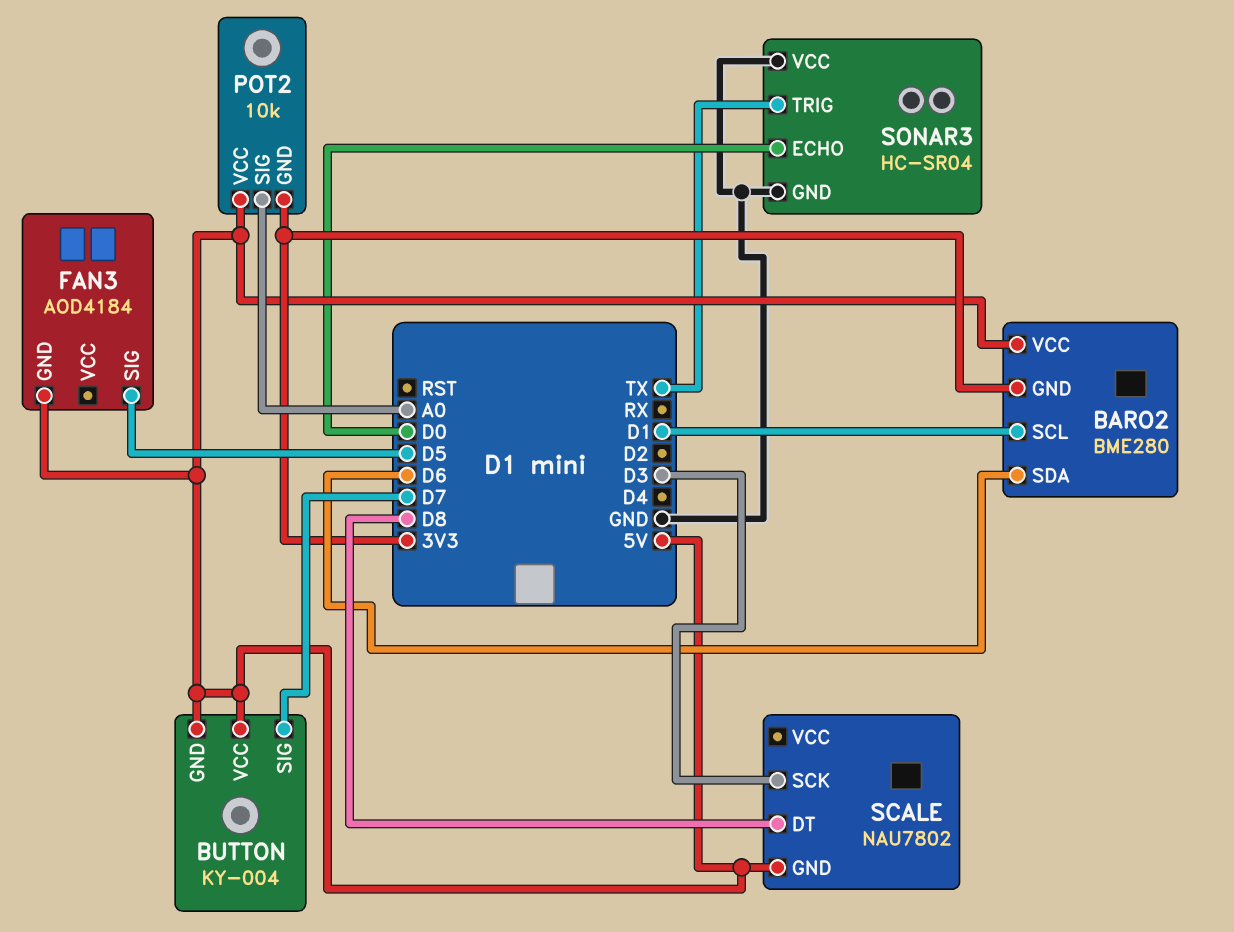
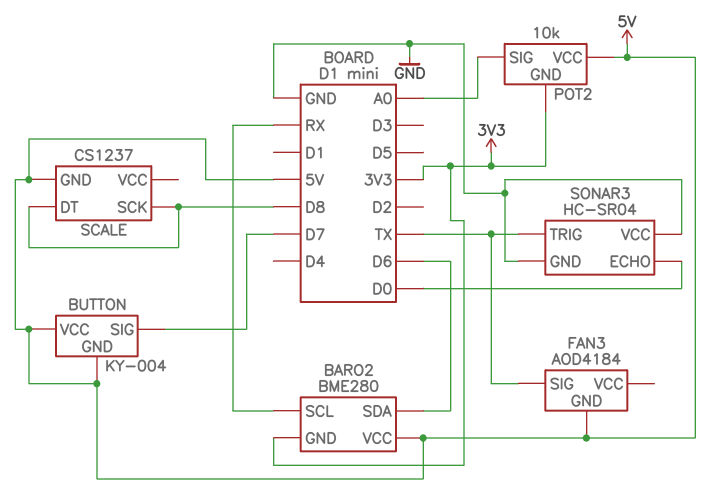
BARO2 pin SCL: D1 -> RX
FAN3 pin SIG: D5 -> TX
SCALE: NAU7802 -> CS1237
SCALE pin SCK: D3 -> D8

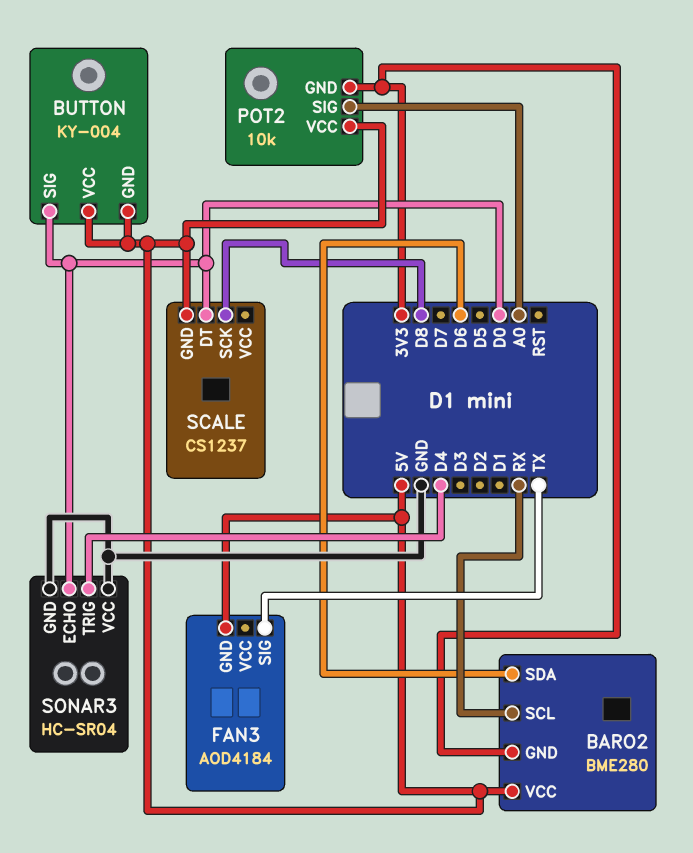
BUTTON pin SIG: D7 -> D0
SCALE pin DT: D8 -> D0
SONAR3 pin TRIG: TX -> D4

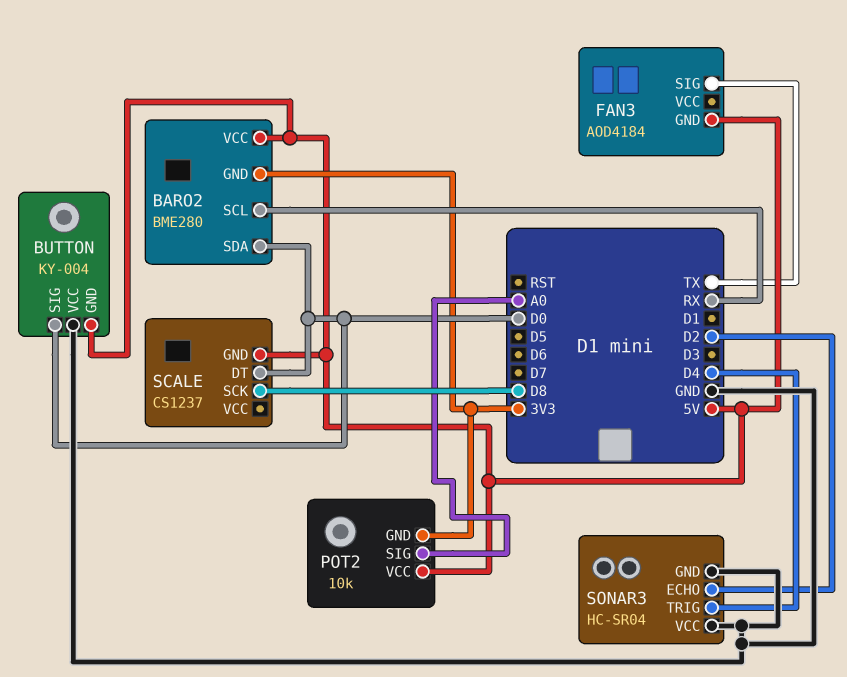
BARO2 pin SDA: D6 -> D0
BUTTON pin VCC: 5V -> GND
SONAR3 pin ECHO: D0 -> D2

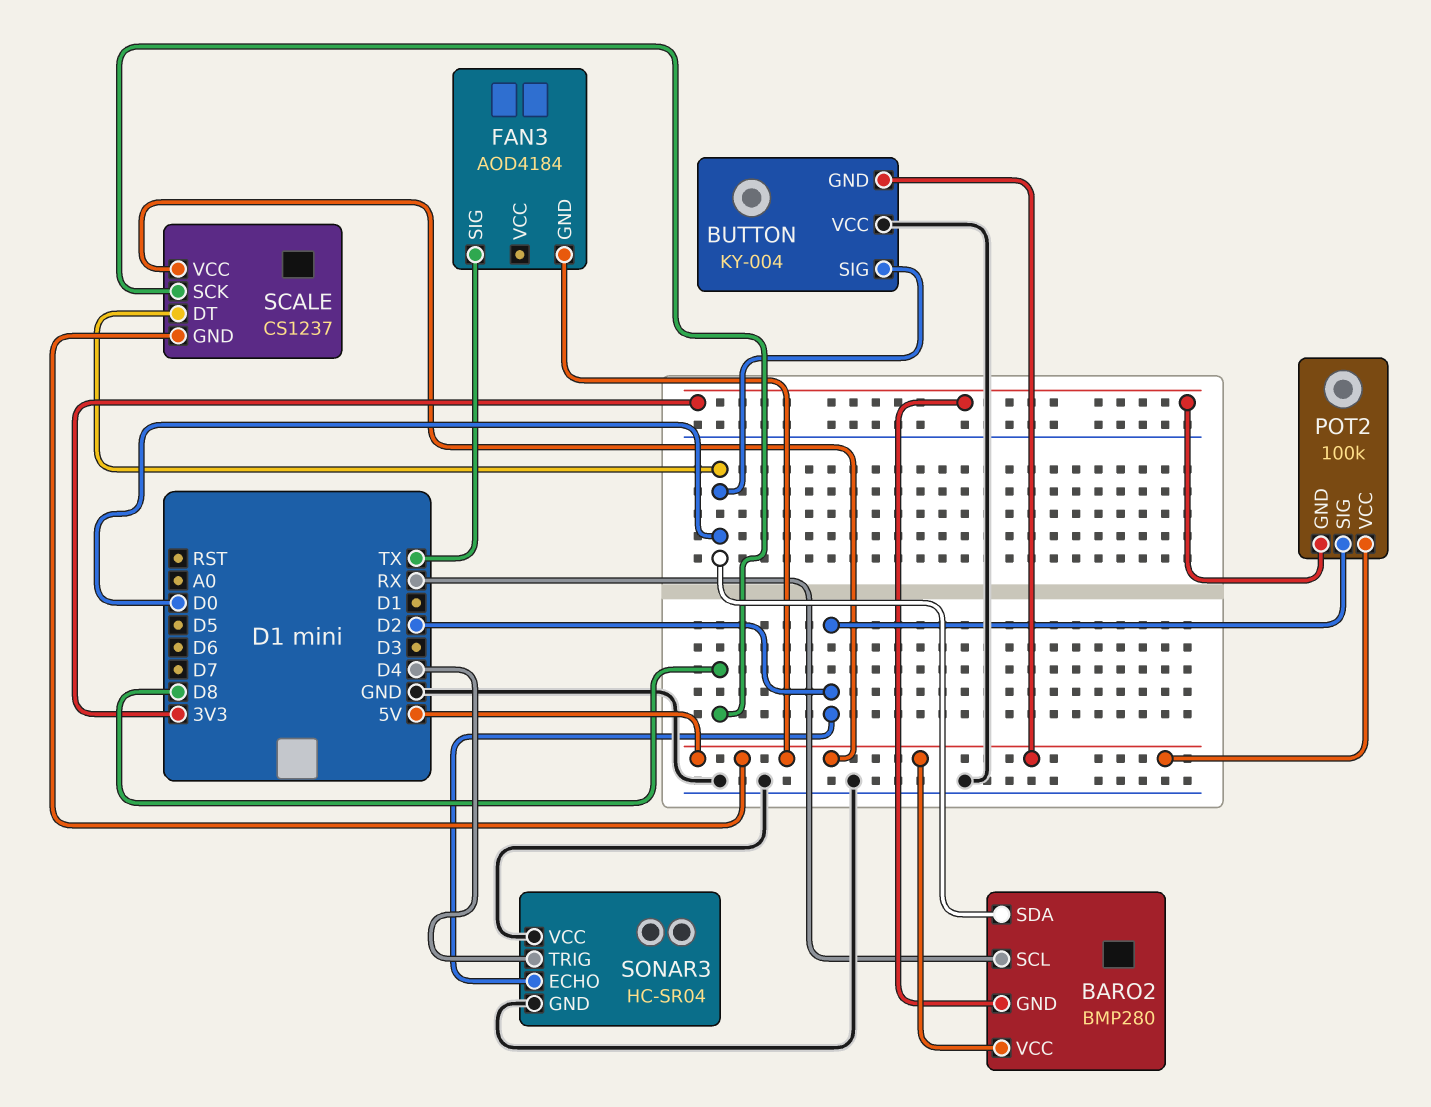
BARO2: BME280 -> BMP280
POT2: 10k -> 100k
POT2 pin SIG: A0 -> D2
SCALE pin VCC: none -> 5V

